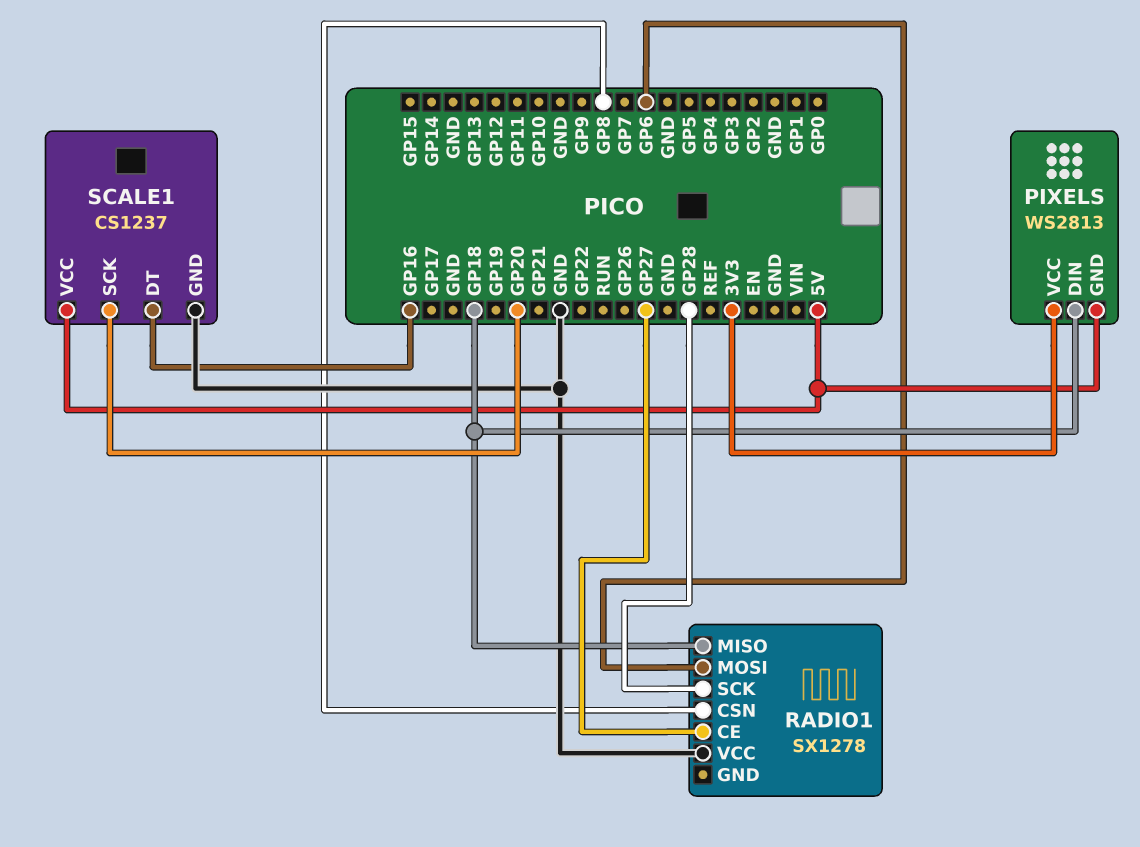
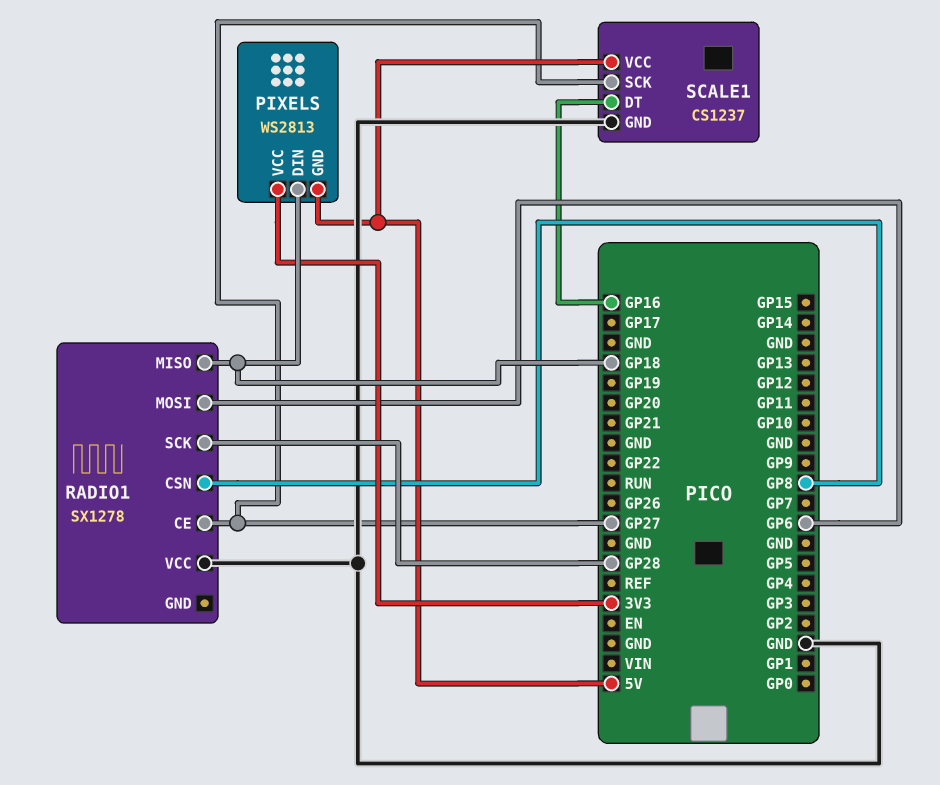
SCALE1 pin SCK: GP20 -> GP27

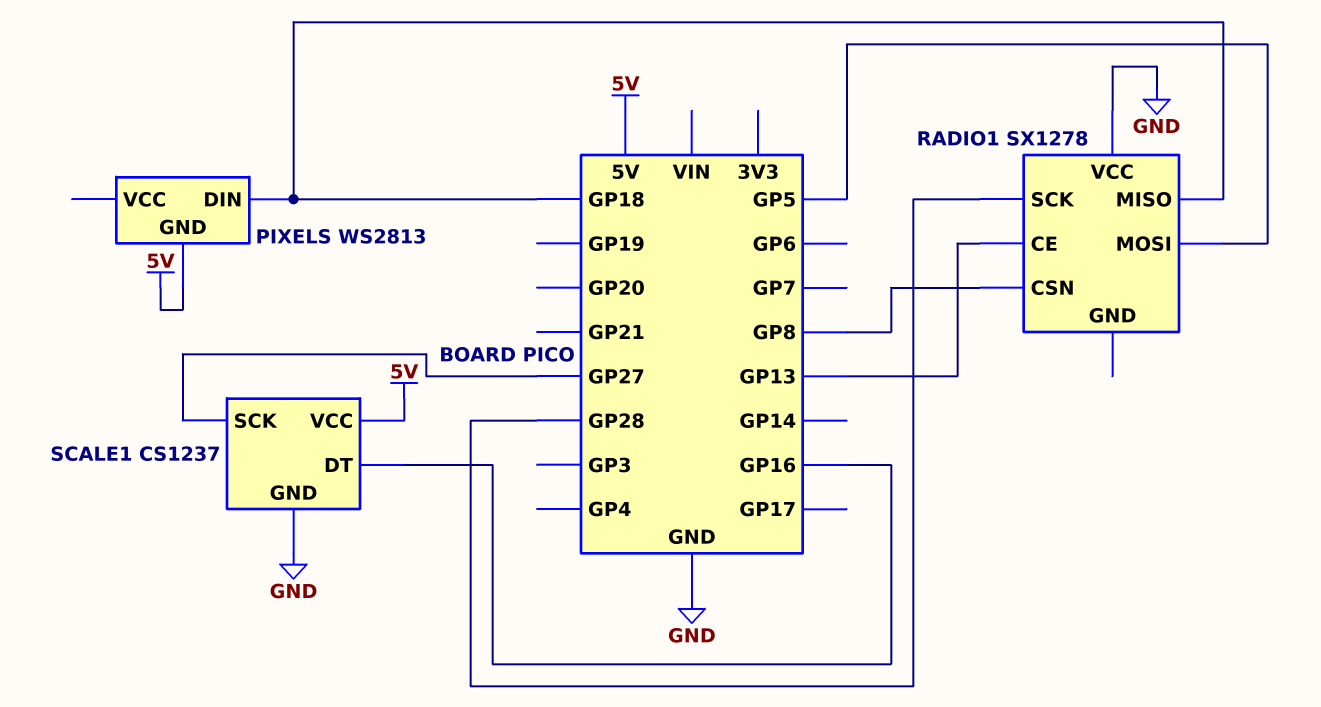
PIXELS pin VCC: 3V3 -> none
RADIO1 pin CE: GP27 -> GP13
RADIO1 pin MOSI: GP6 -> GP5

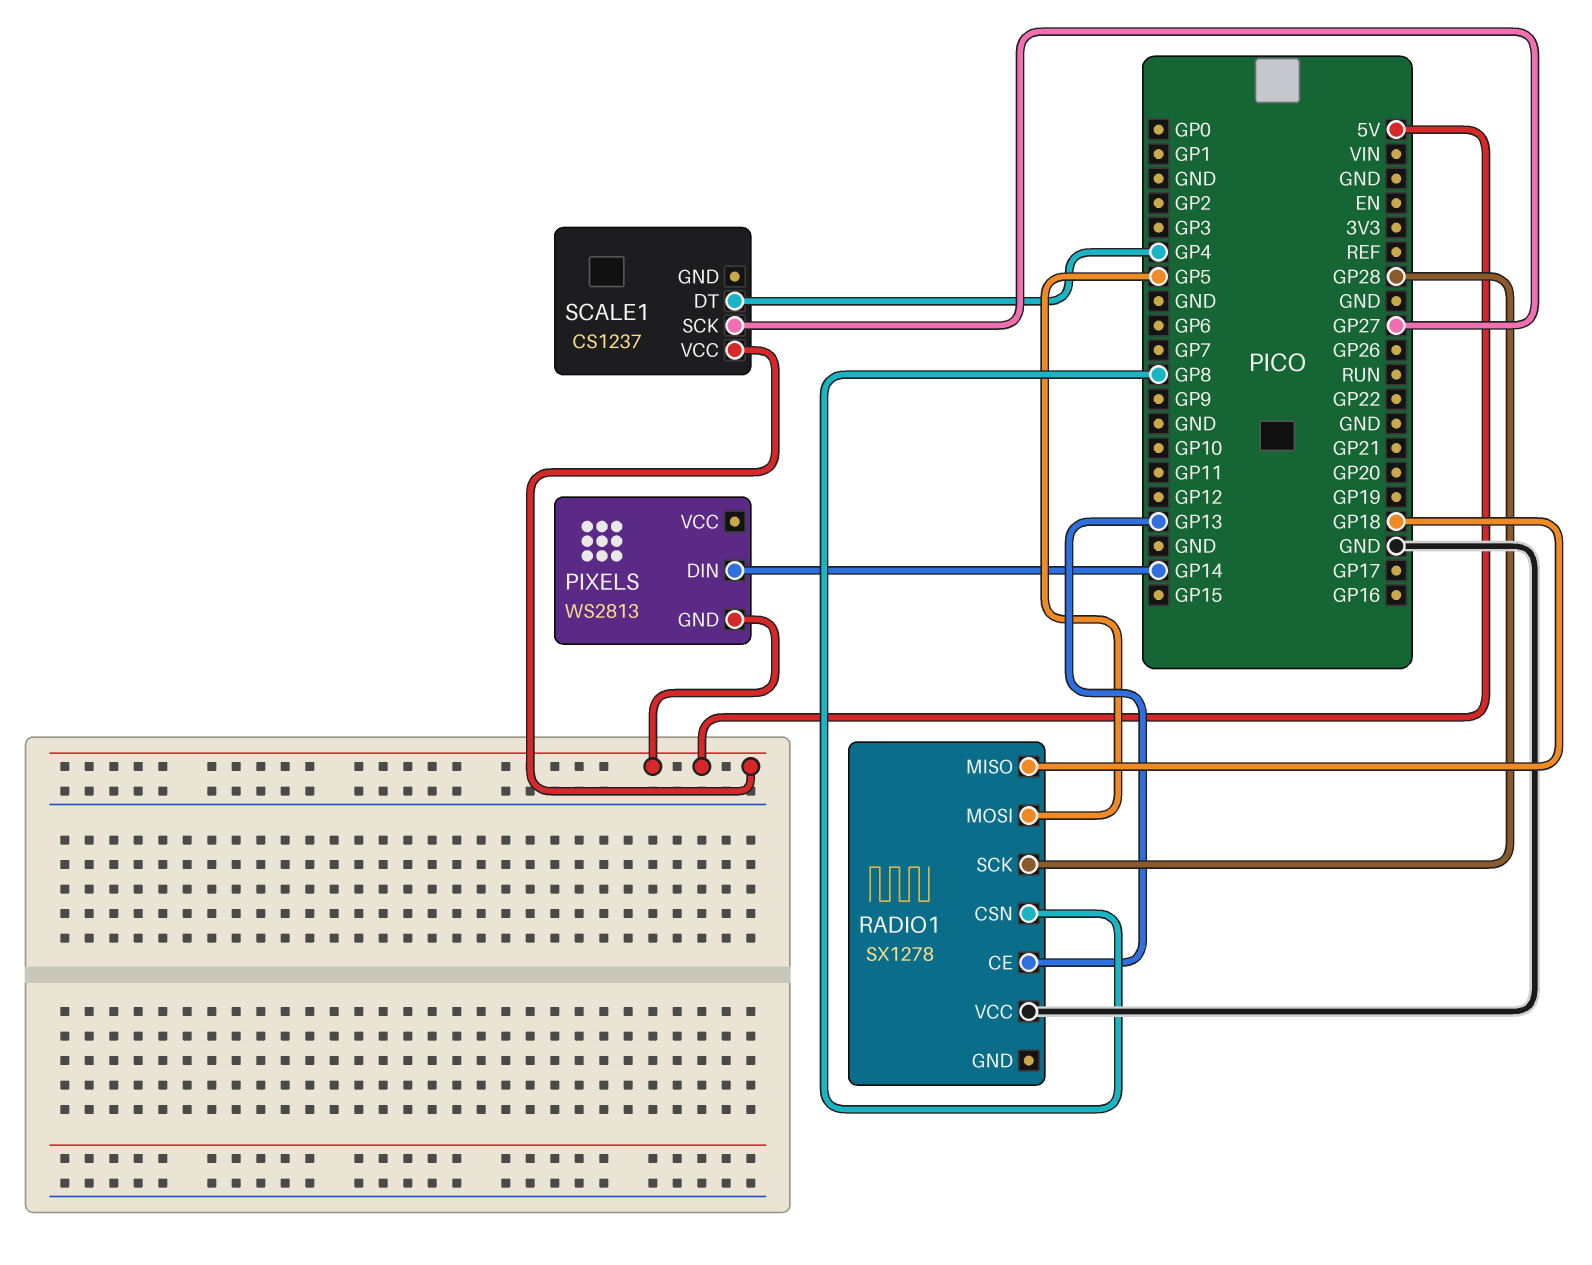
PIXELS pin DIN: GP18 -> GP14
SCALE1 pin DT: GP16 -> GP4
SCALE1 pin GND: GND -> none

